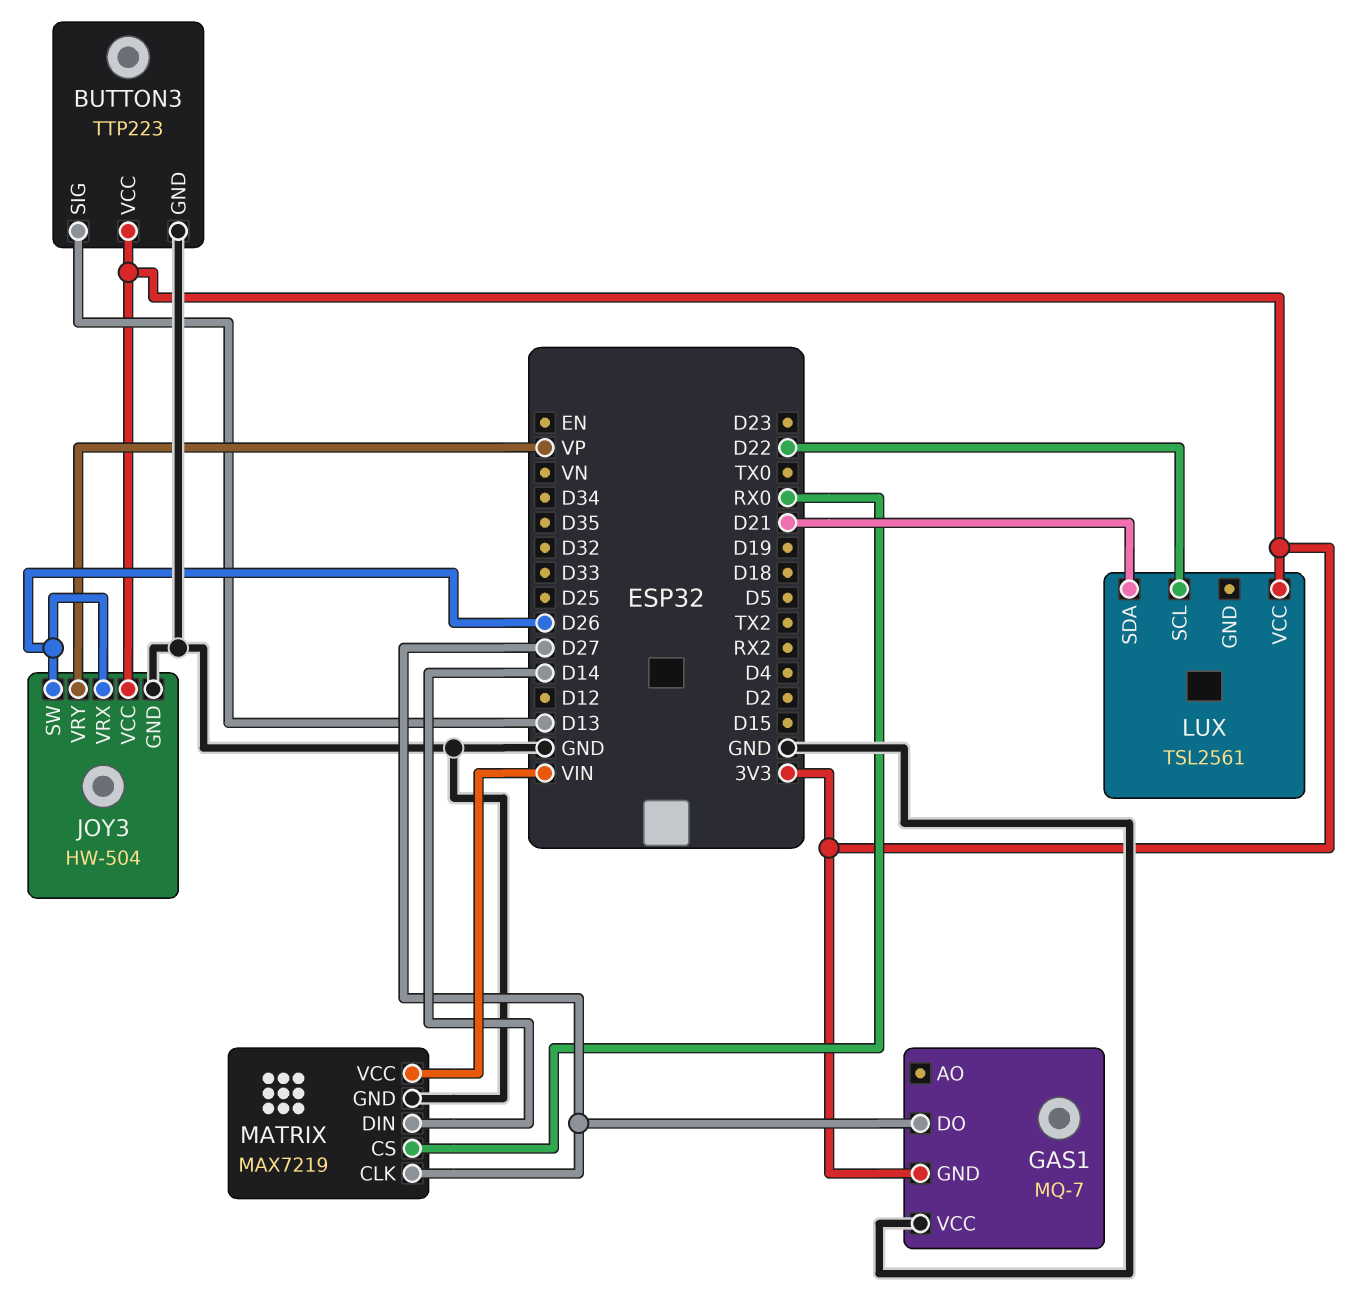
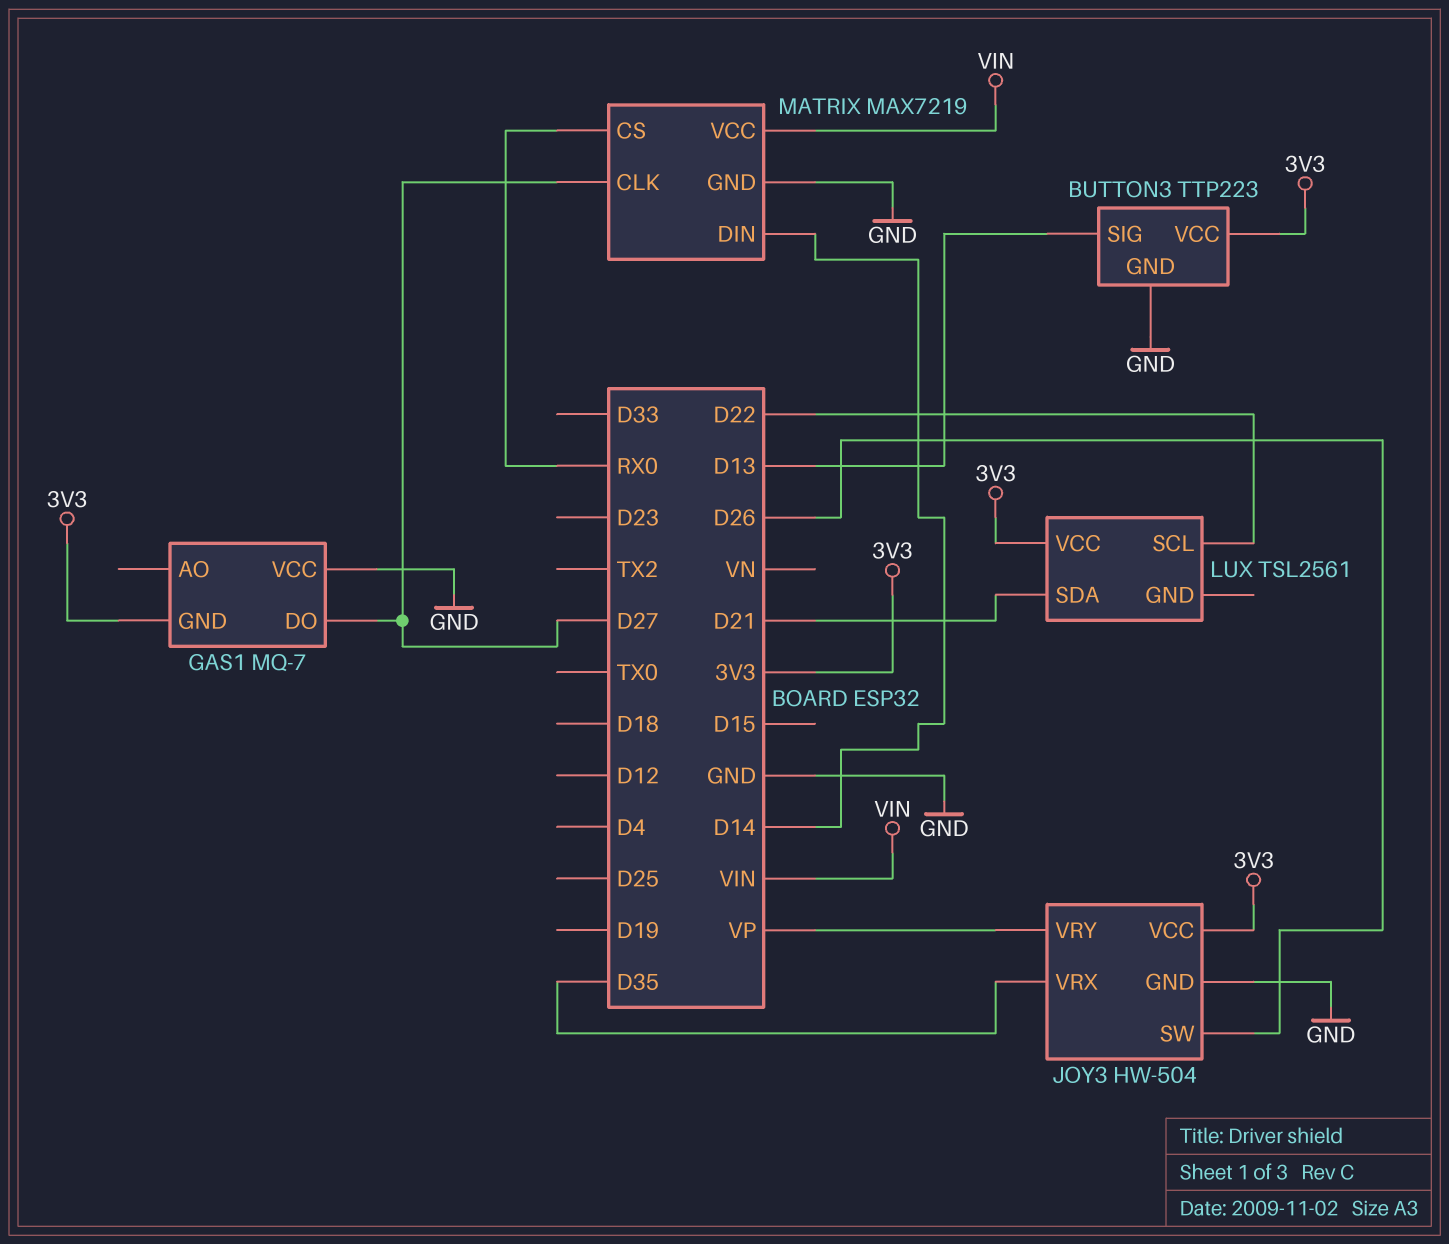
JOY3 pin VRX: D26 -> D35

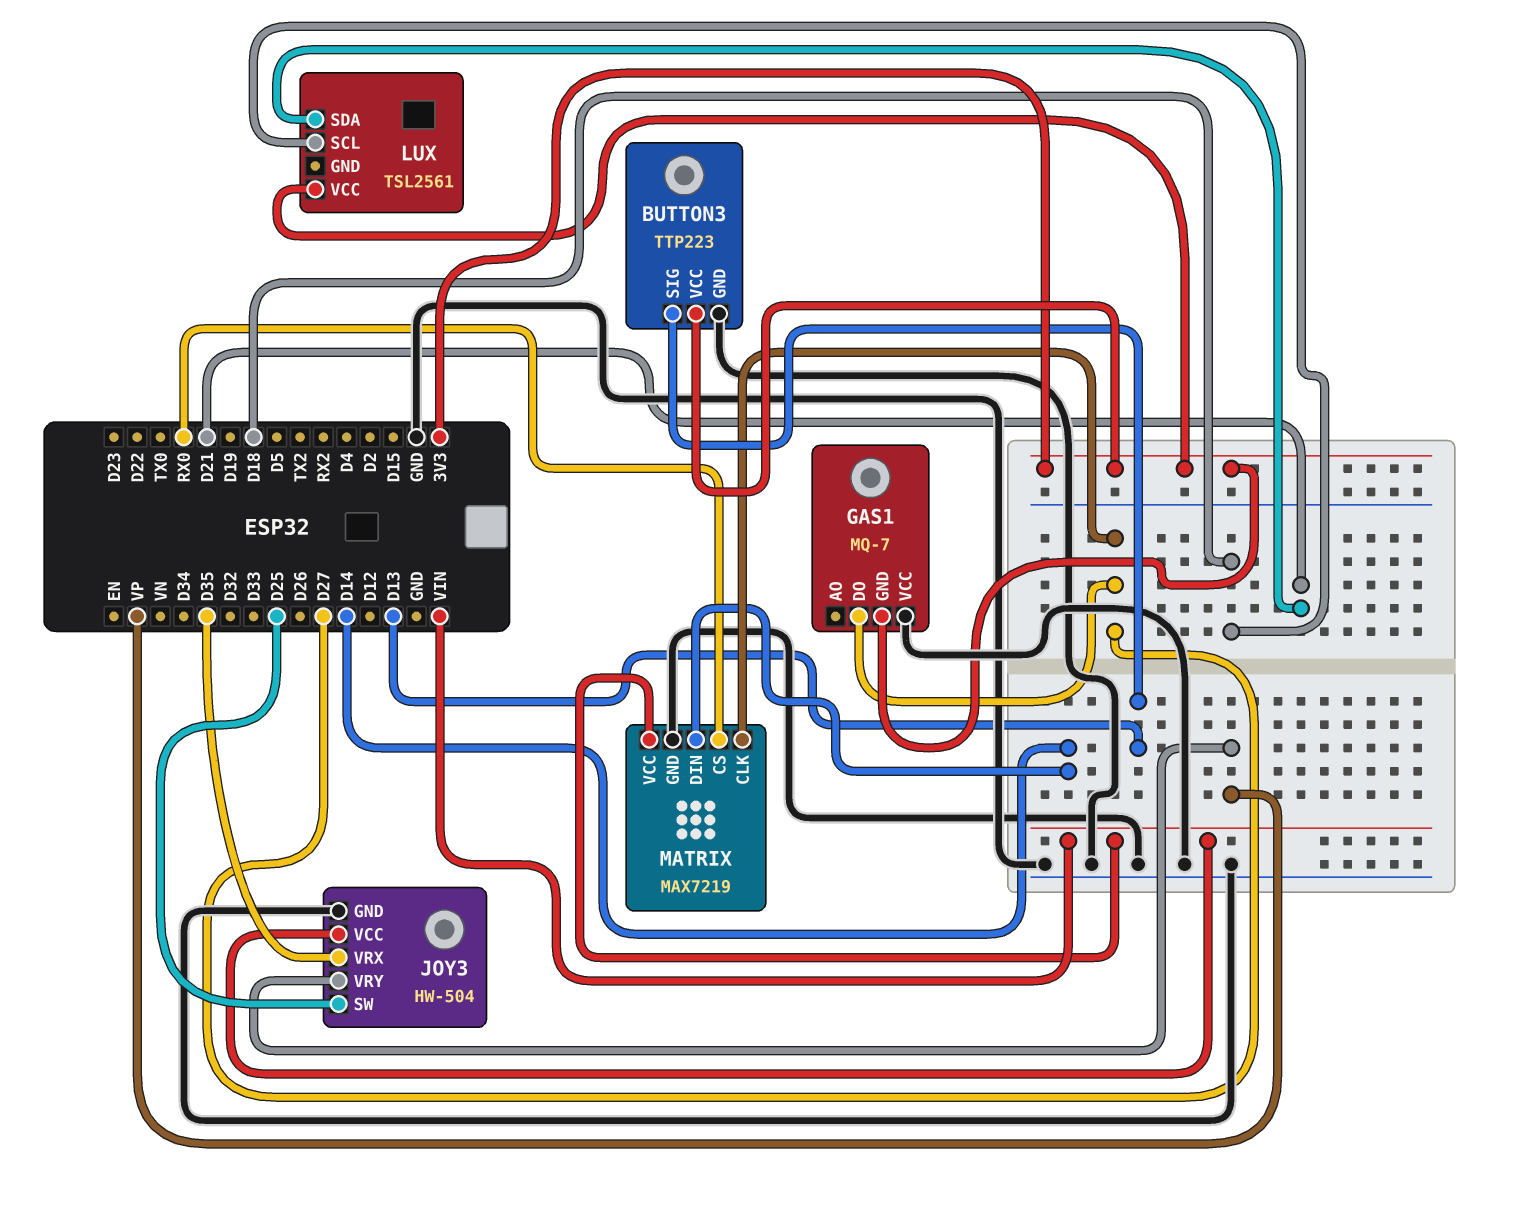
JOY3 pin SW: D26 -> D25
JOY3 pin VCC: 3V3 -> VIN
LUX pin SCL: D22 -> D18

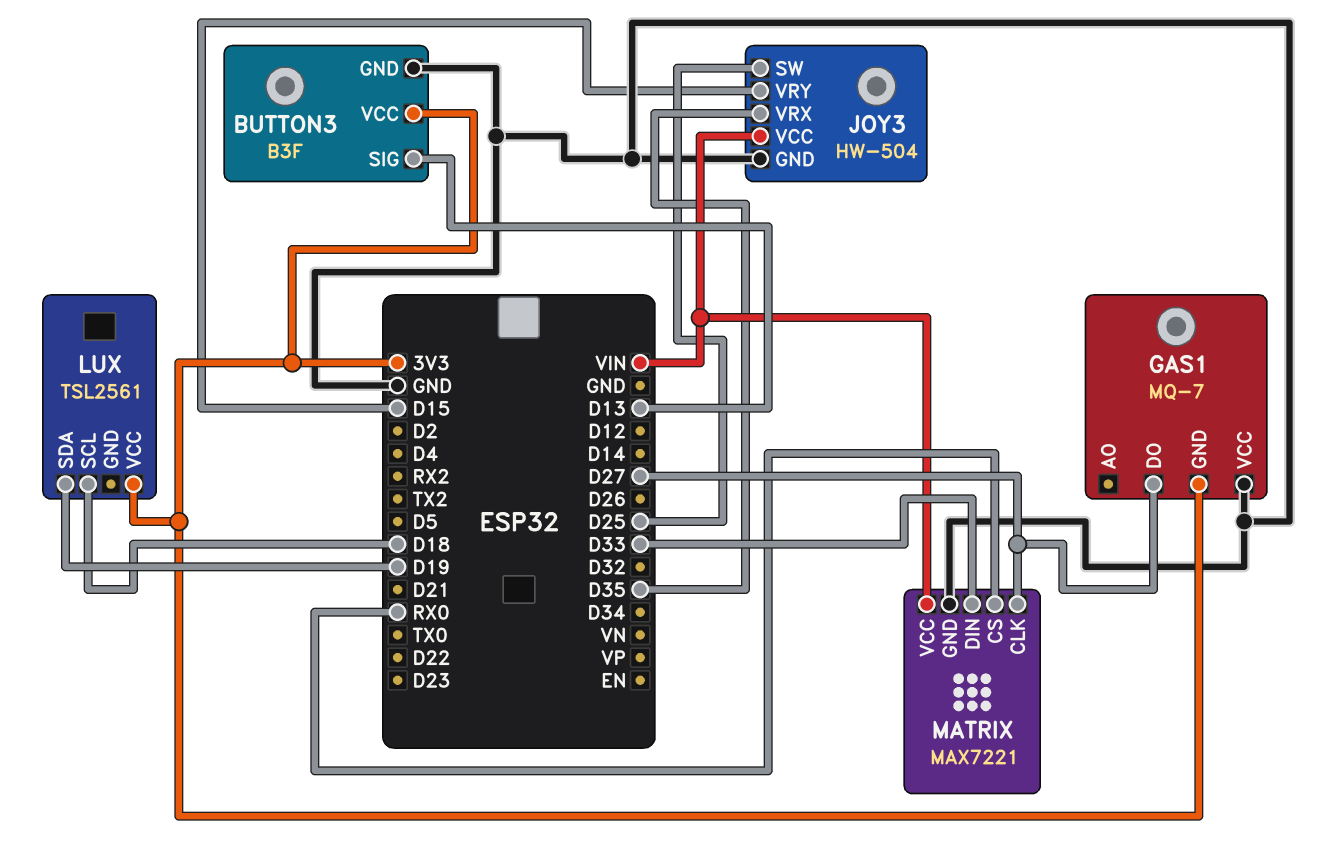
BUTTON3: TTP223 -> B3F
JOY3 pin VRY: VP -> D15
LUX pin SDA: D21 -> D19
MATRIX: MAX7219 -> MAX7221
MATRIX pin DIN: D14 -> D33

